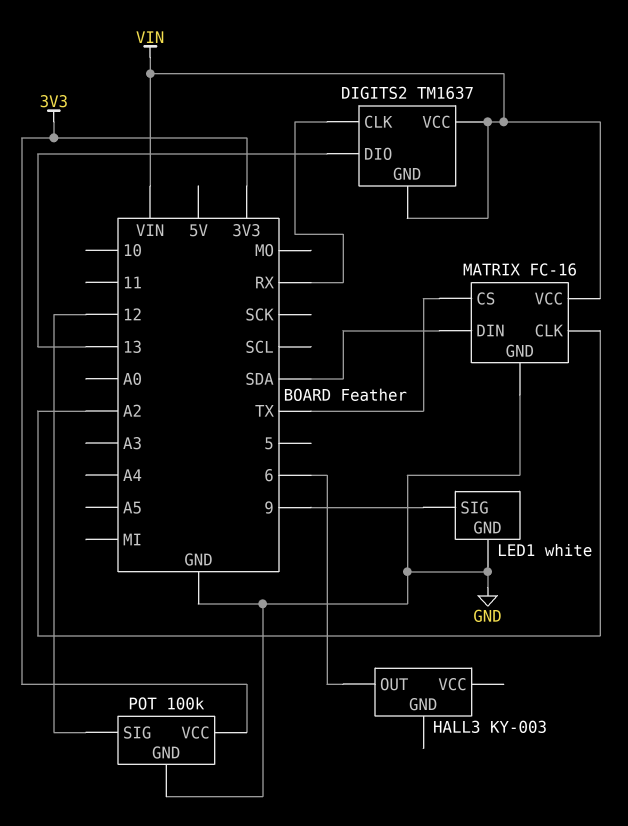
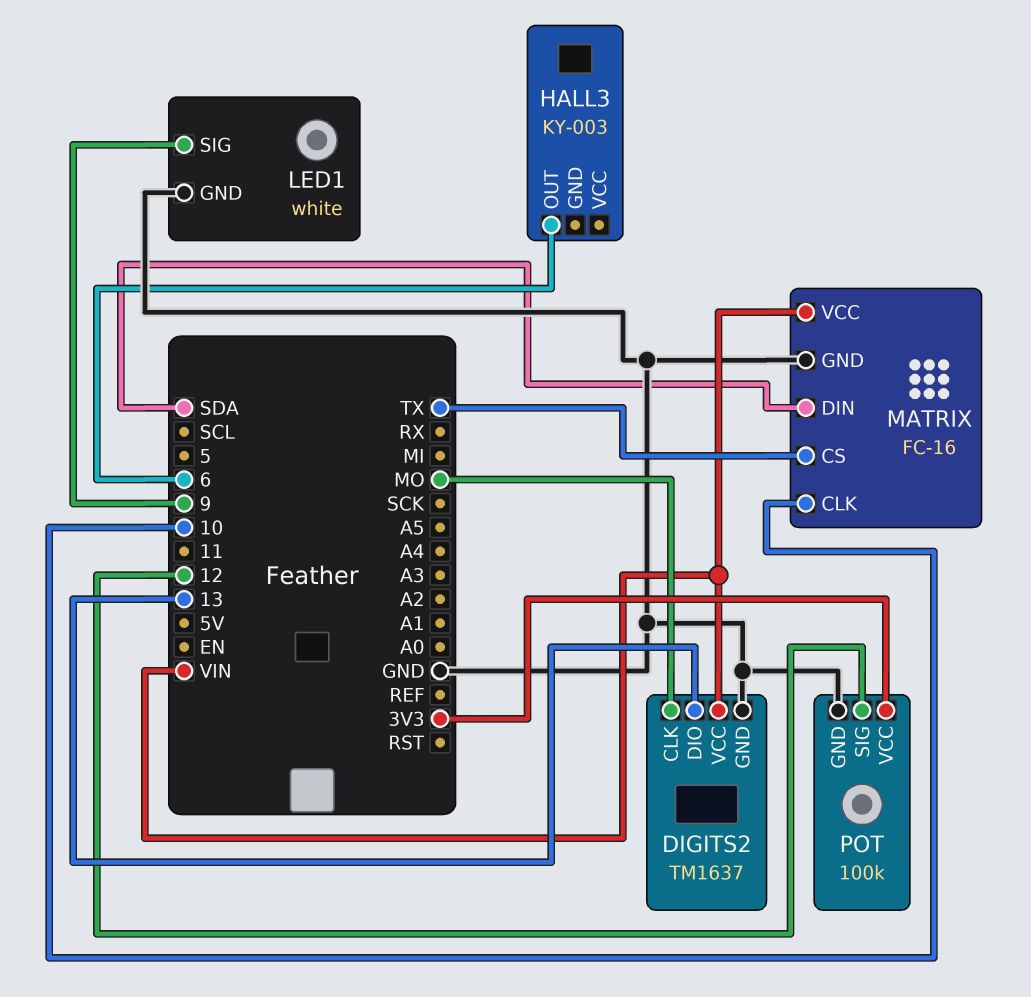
DIGITS2 pin CLK: RX -> MO
DIGITS2 pin GND: VIN -> GND
MATRIX pin CLK: A2 -> 10

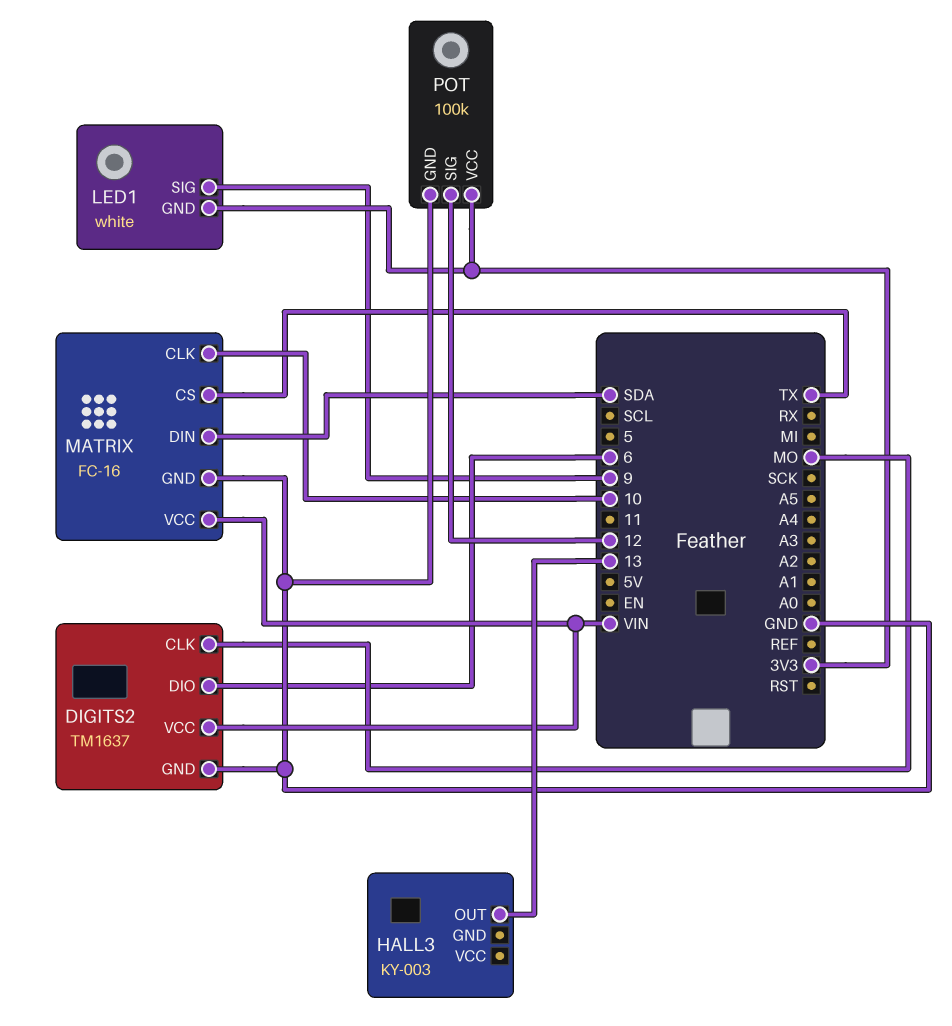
DIGITS2 pin DIO: 13 -> 6
HALL3 pin OUT: 6 -> 13
LED1 pin GND: GND -> 3V3

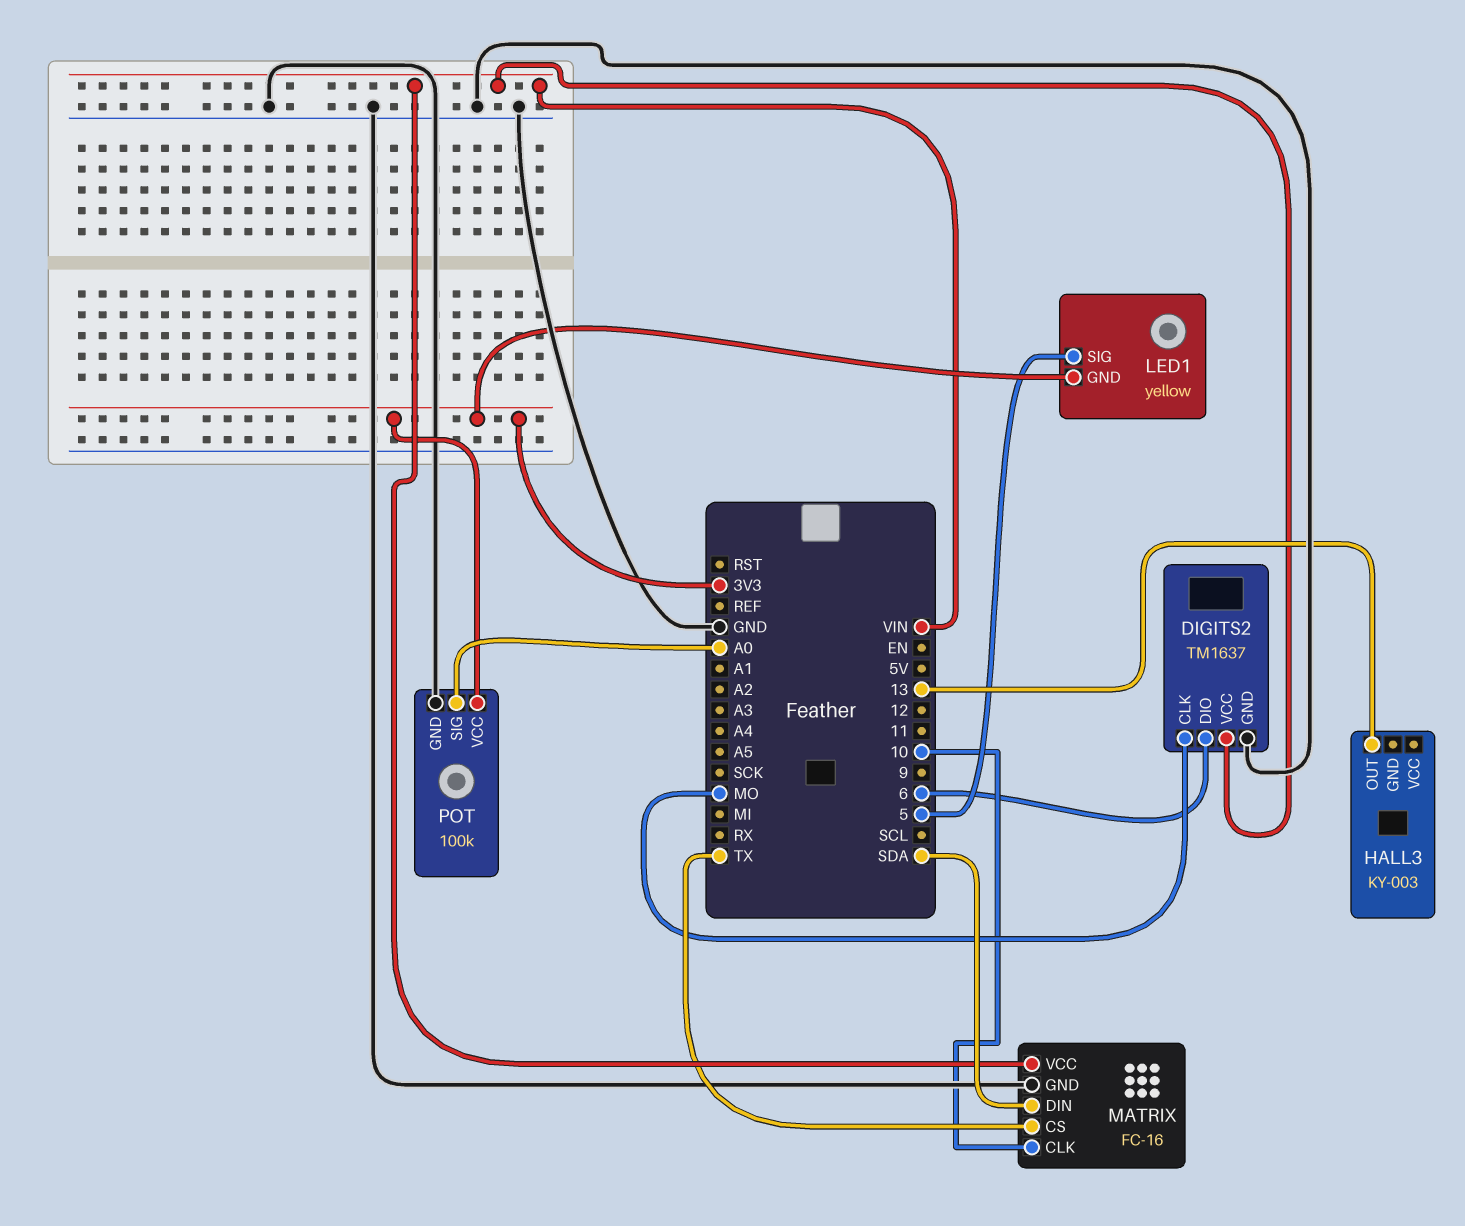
LED1: white -> yellow
LED1 pin SIG: 9 -> 5
POT pin SIG: 12 -> A0

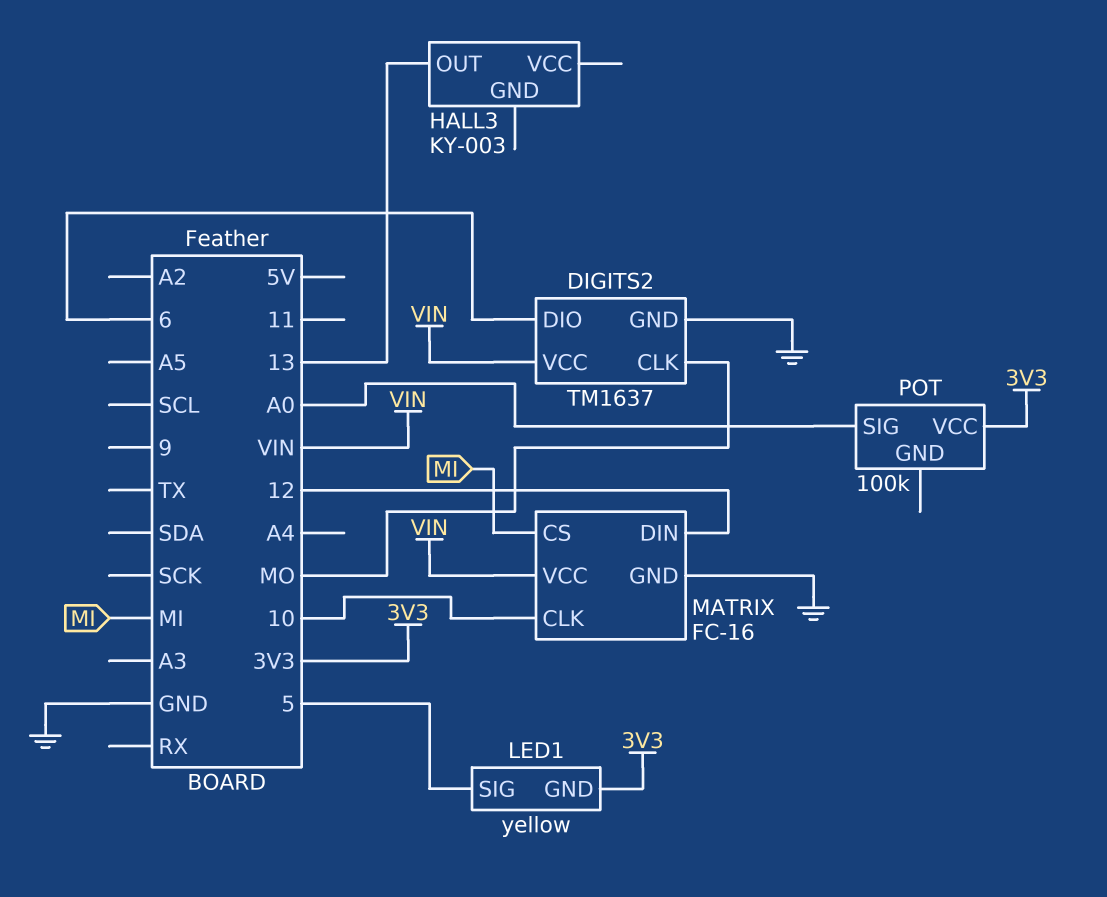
MATRIX pin CS: TX -> MI
MATRIX pin DIN: SDA -> 12
POT pin GND: GND -> none

